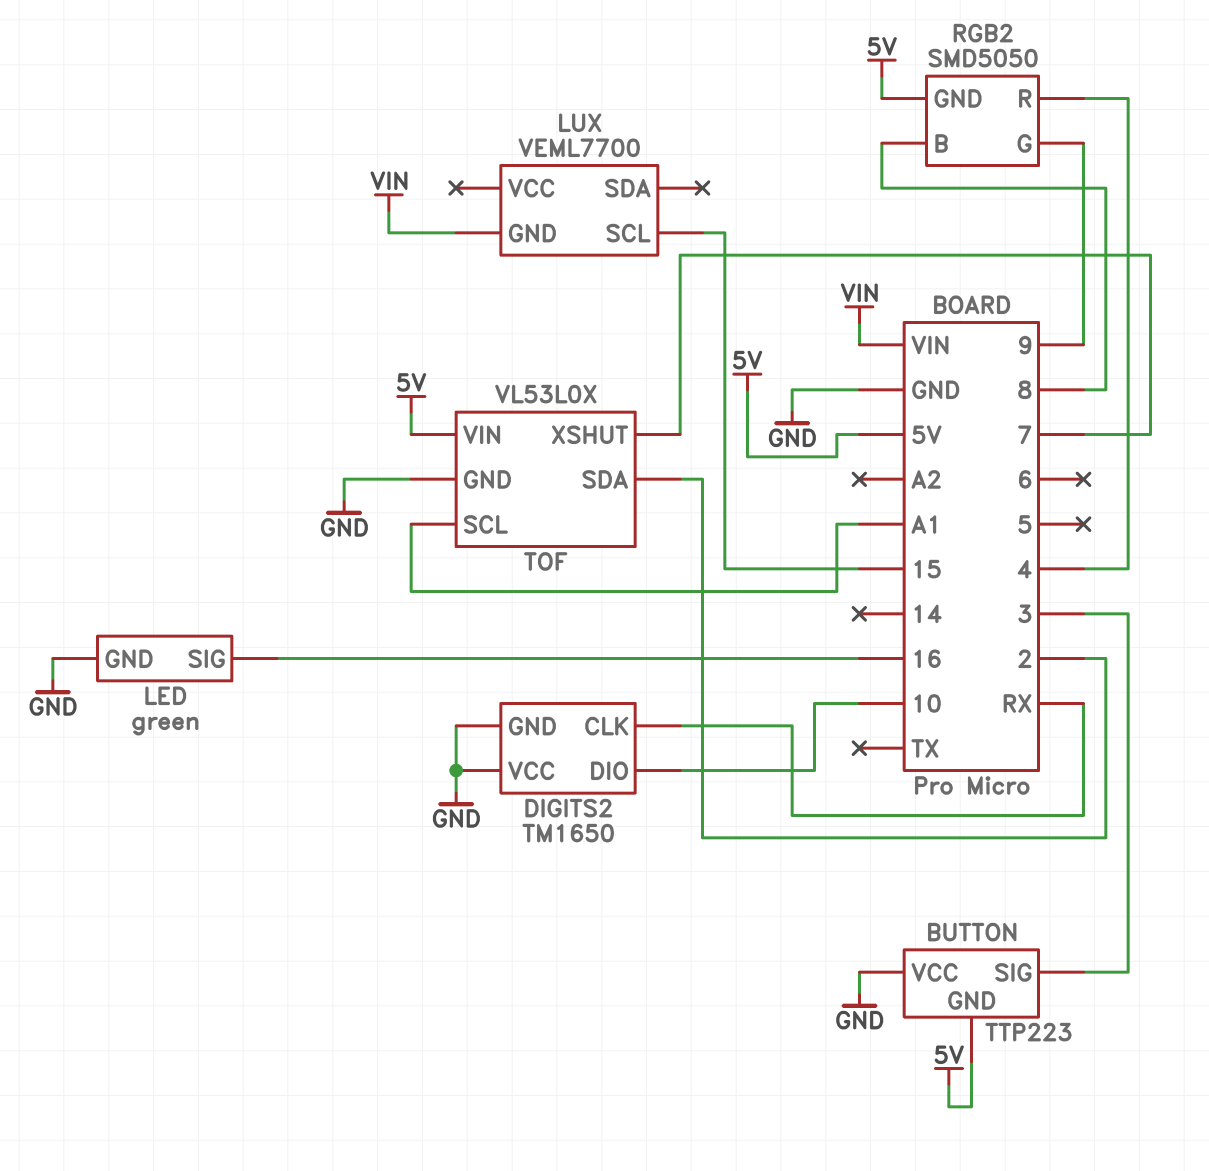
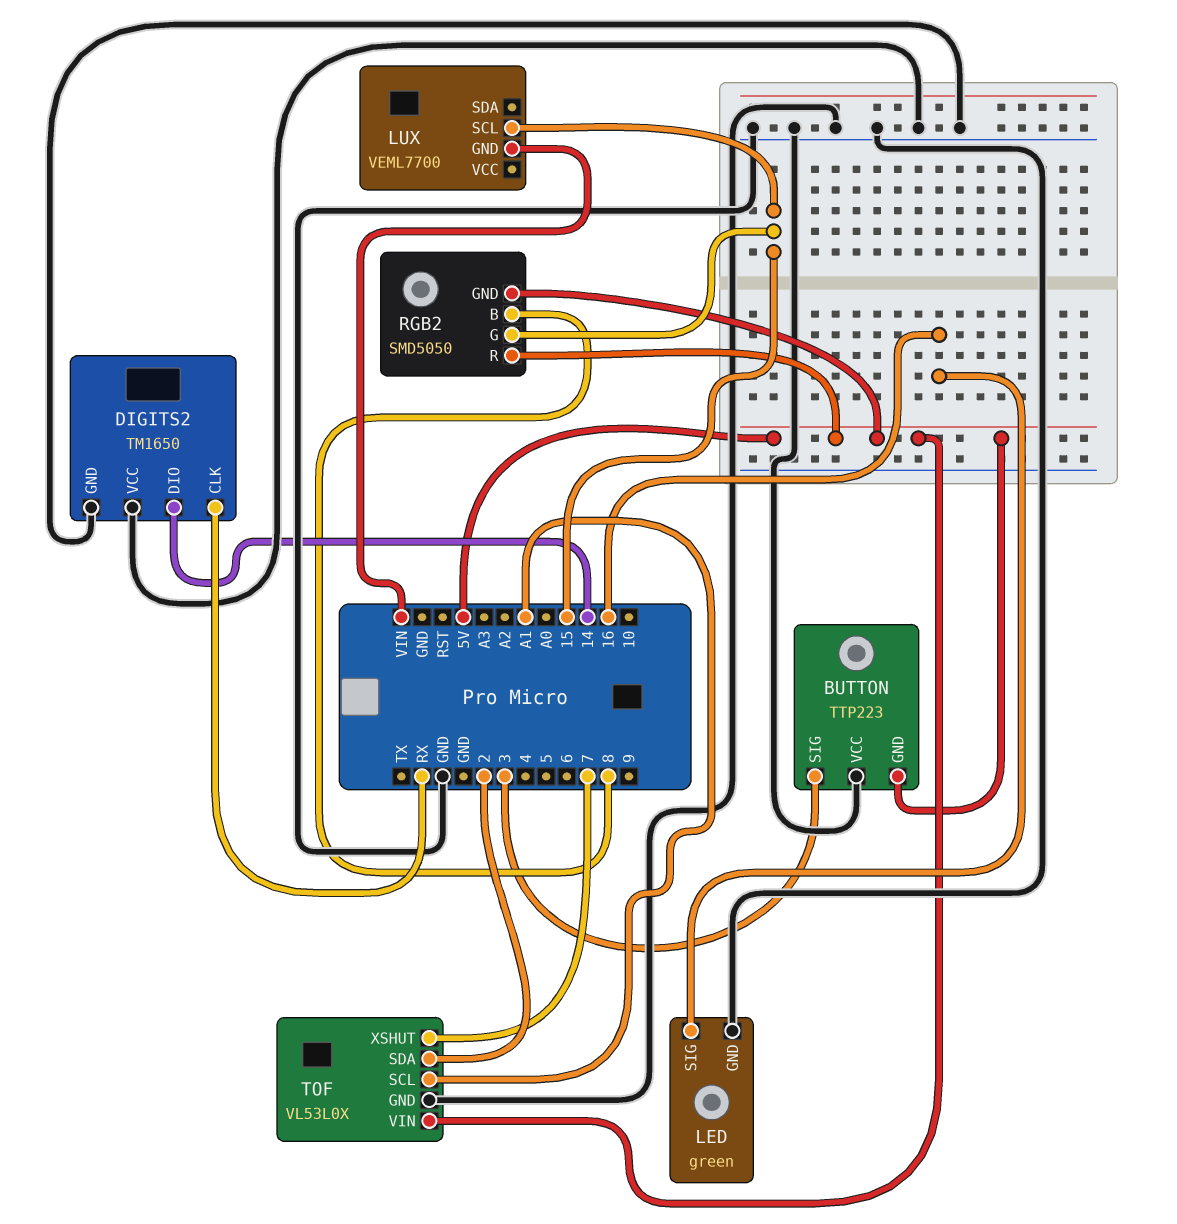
DIGITS2 pin DIO: 10 -> 14
RGB2 pin G: 9 -> 15
RGB2 pin R: 4 -> 5V

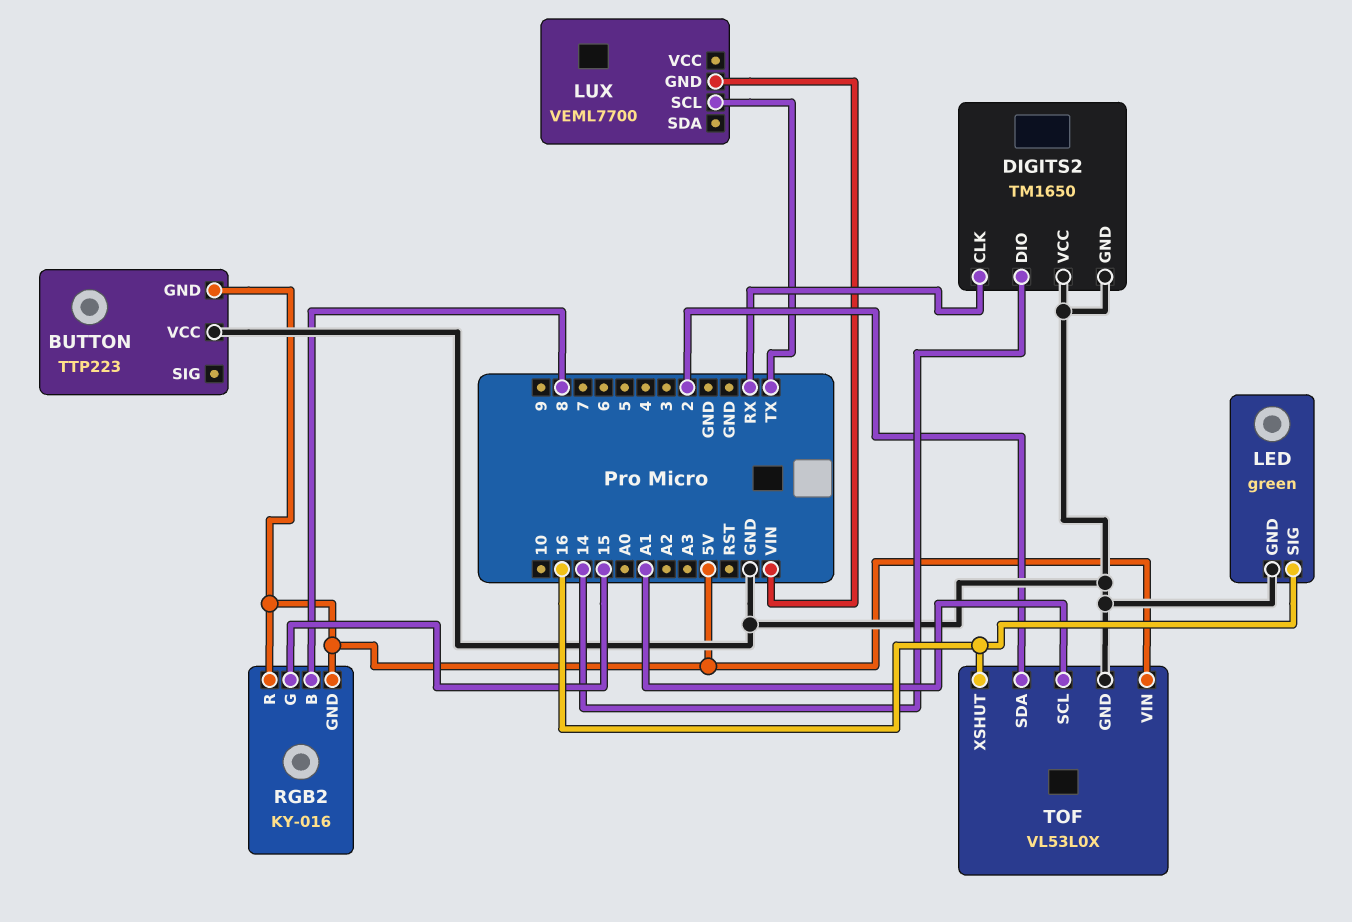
BUTTON pin SIG: 3 -> none
LUX pin SCL: 15 -> TX
RGB2: SMD5050 -> KY-016
TOF pin XSHUT: 7 -> 16

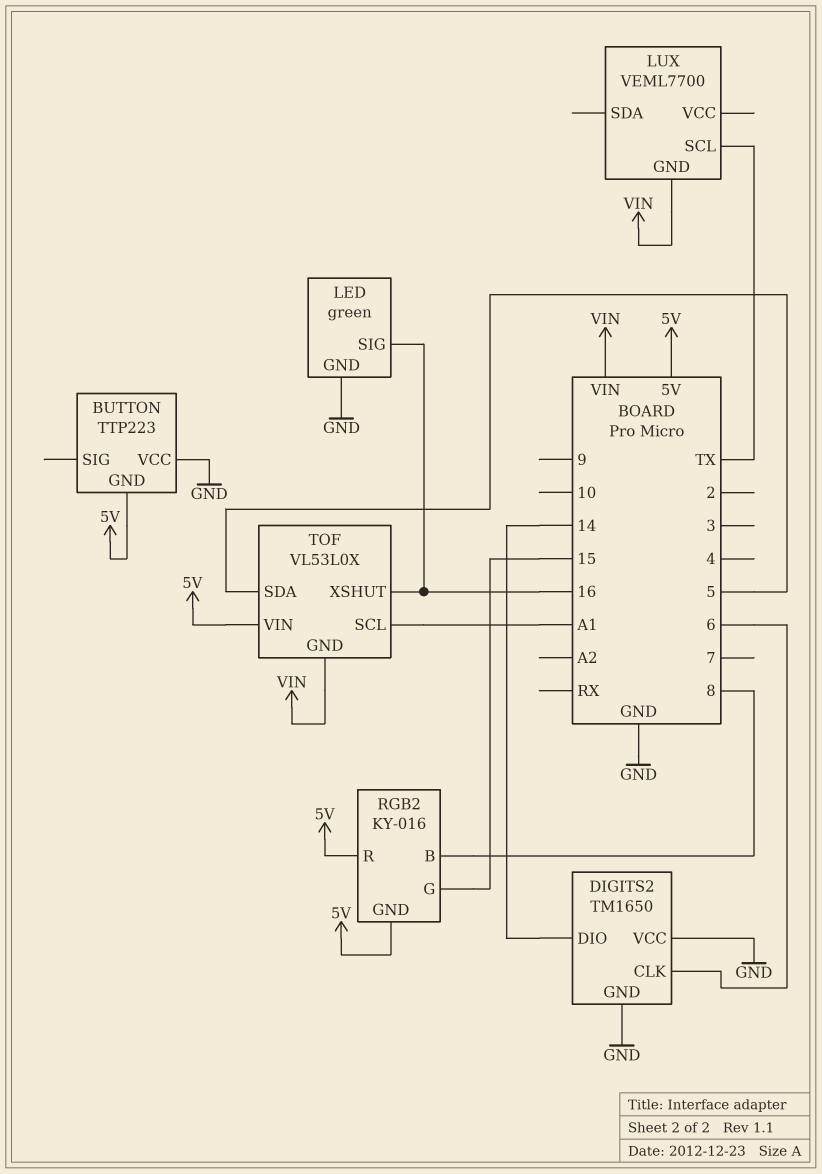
DIGITS2 pin CLK: RX -> 6
TOF pin GND: GND -> VIN
TOF pin SDA: 2 -> 5

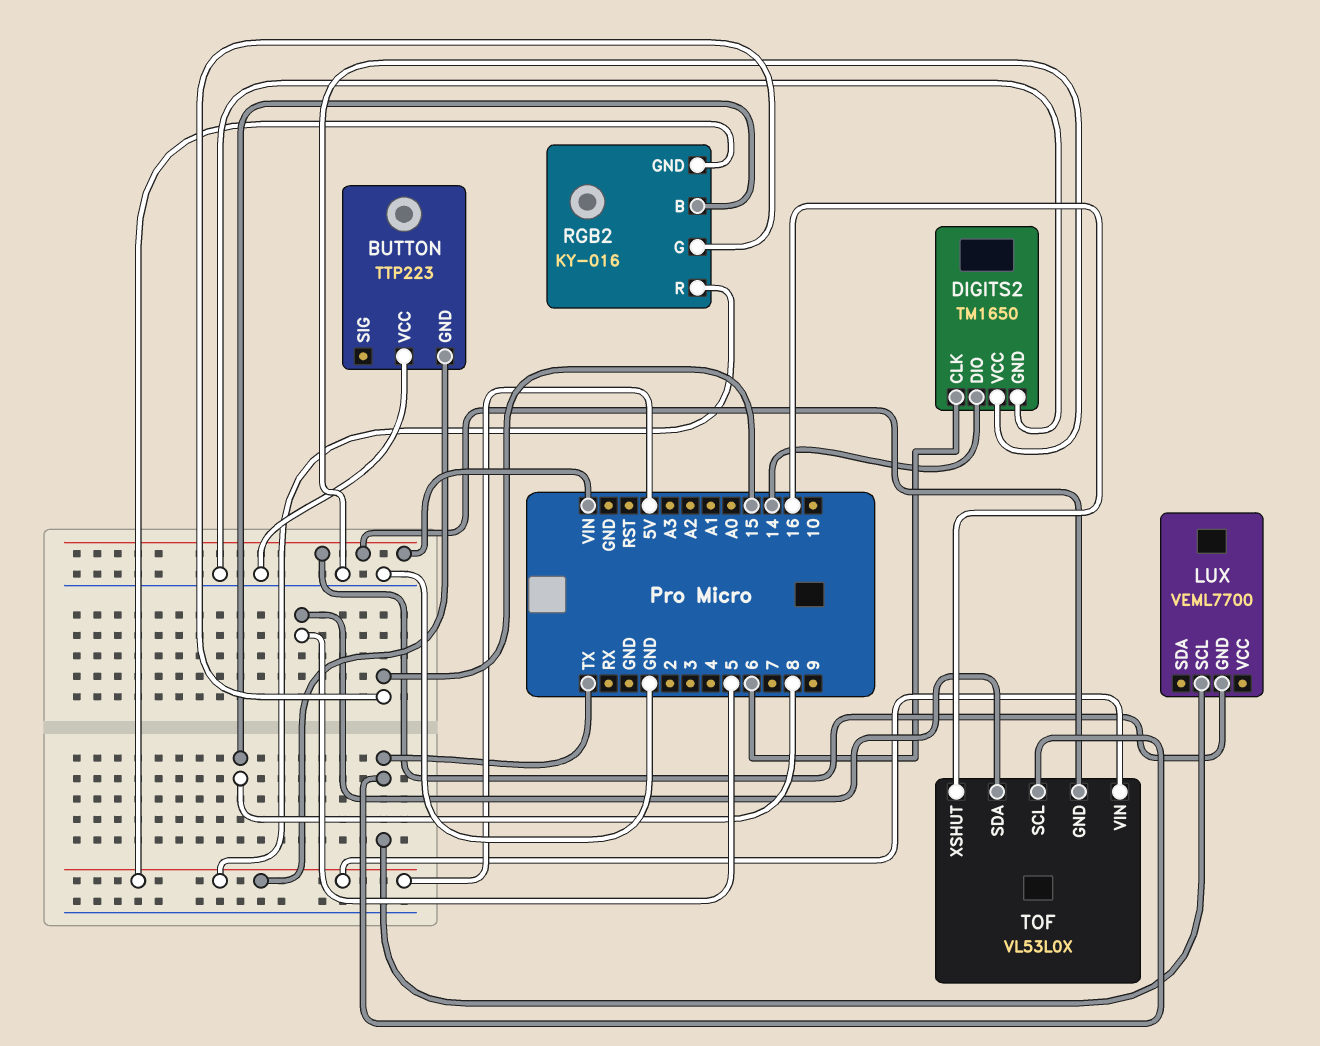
LED: green -> none
LED pin GND: GND -> none
LED pin SIG: 16 -> none
TOF pin SCL: A1 -> TX

